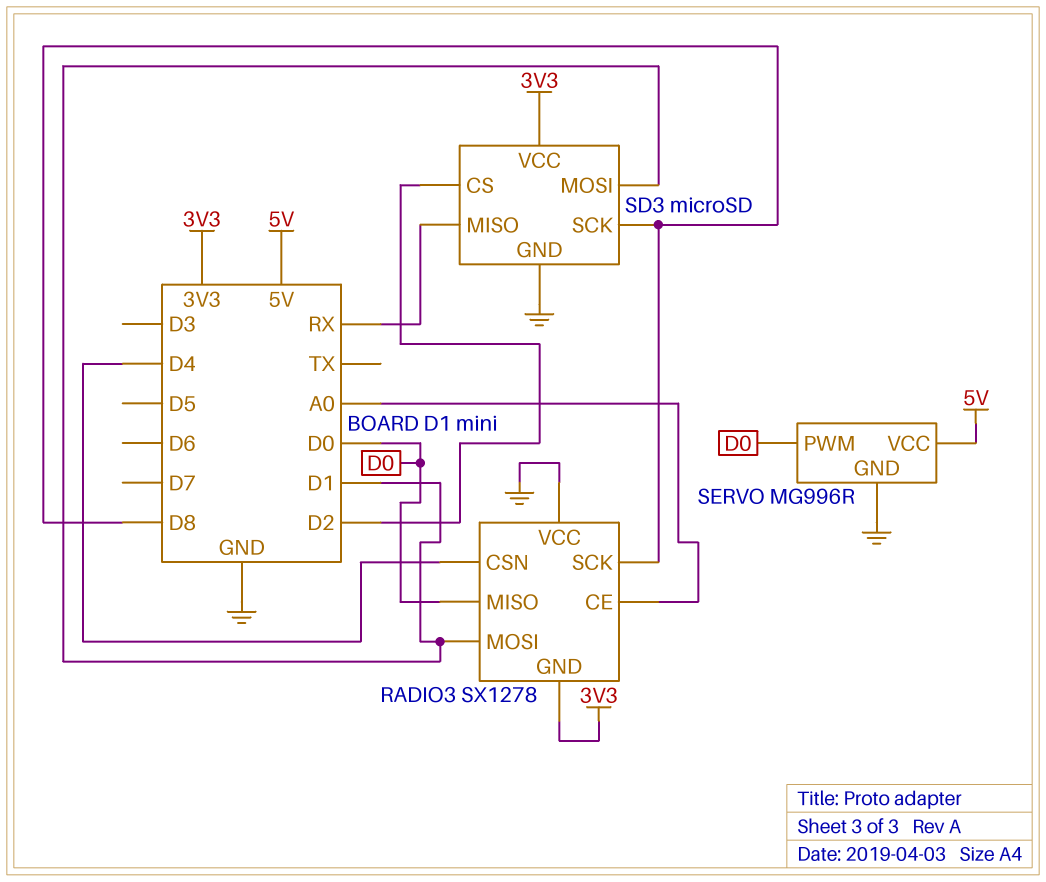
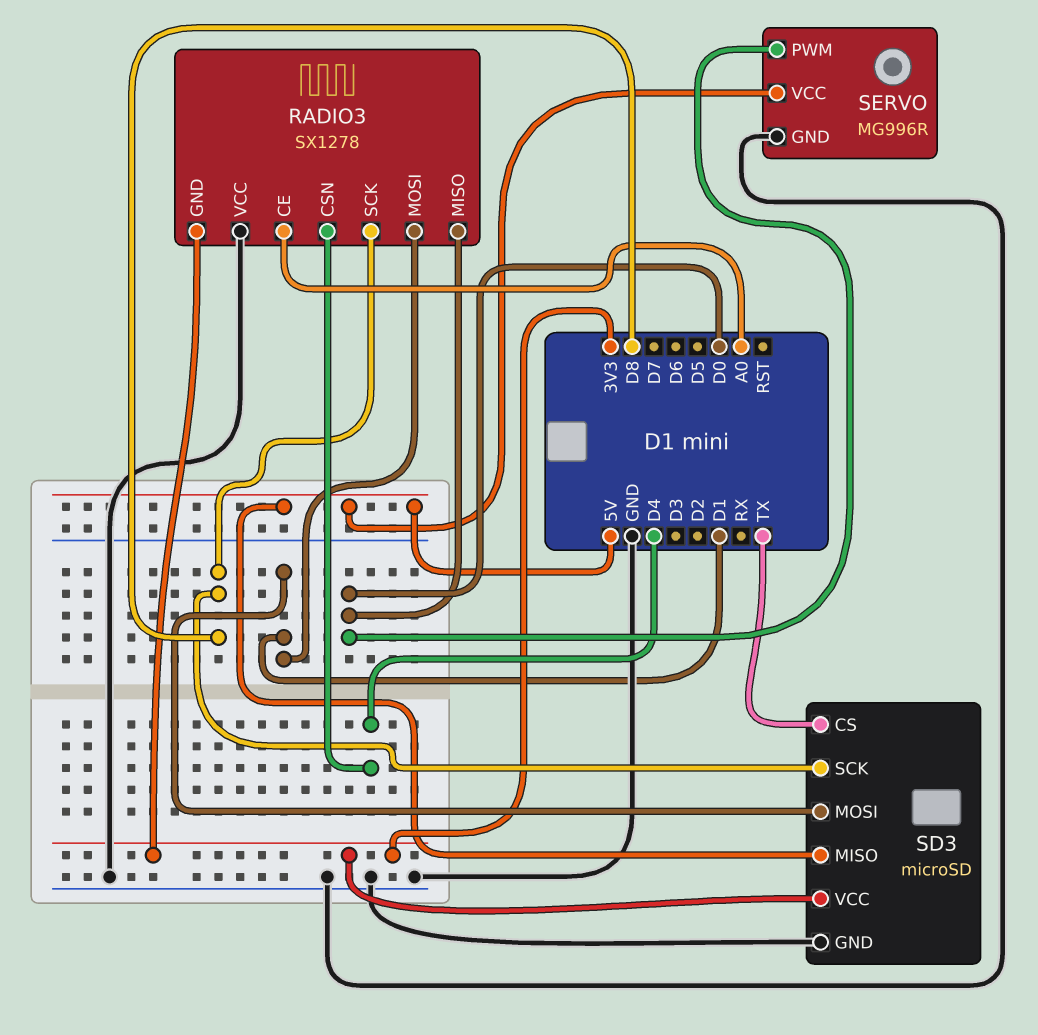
SD3 pin CS: D2 -> TX
SD3 pin MISO: RX -> 5V

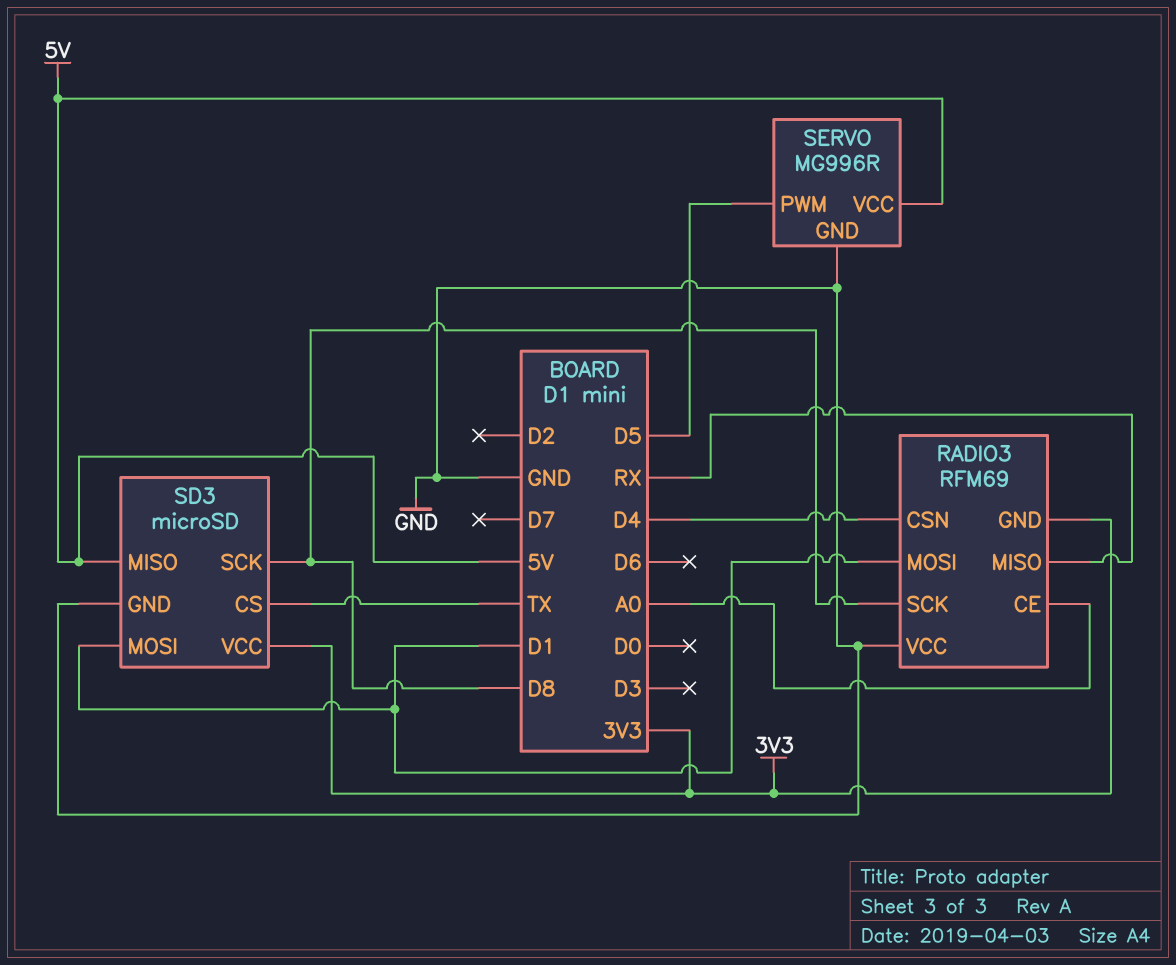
RADIO3: SX1278 -> RFM69
RADIO3 pin MISO: D0 -> RX
SERVO pin PWM: D0 -> D5

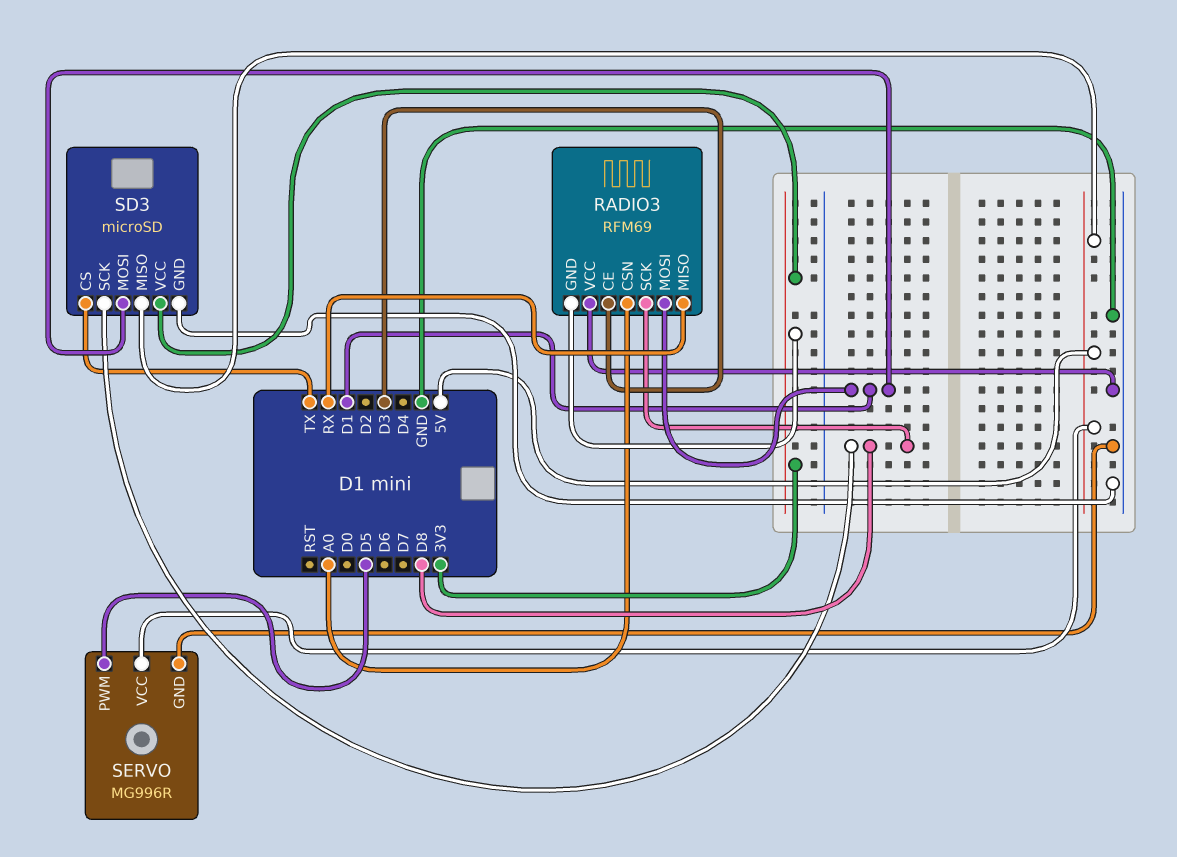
RADIO3 pin CE: A0 -> D3
RADIO3 pin CSN: D4 -> A0

